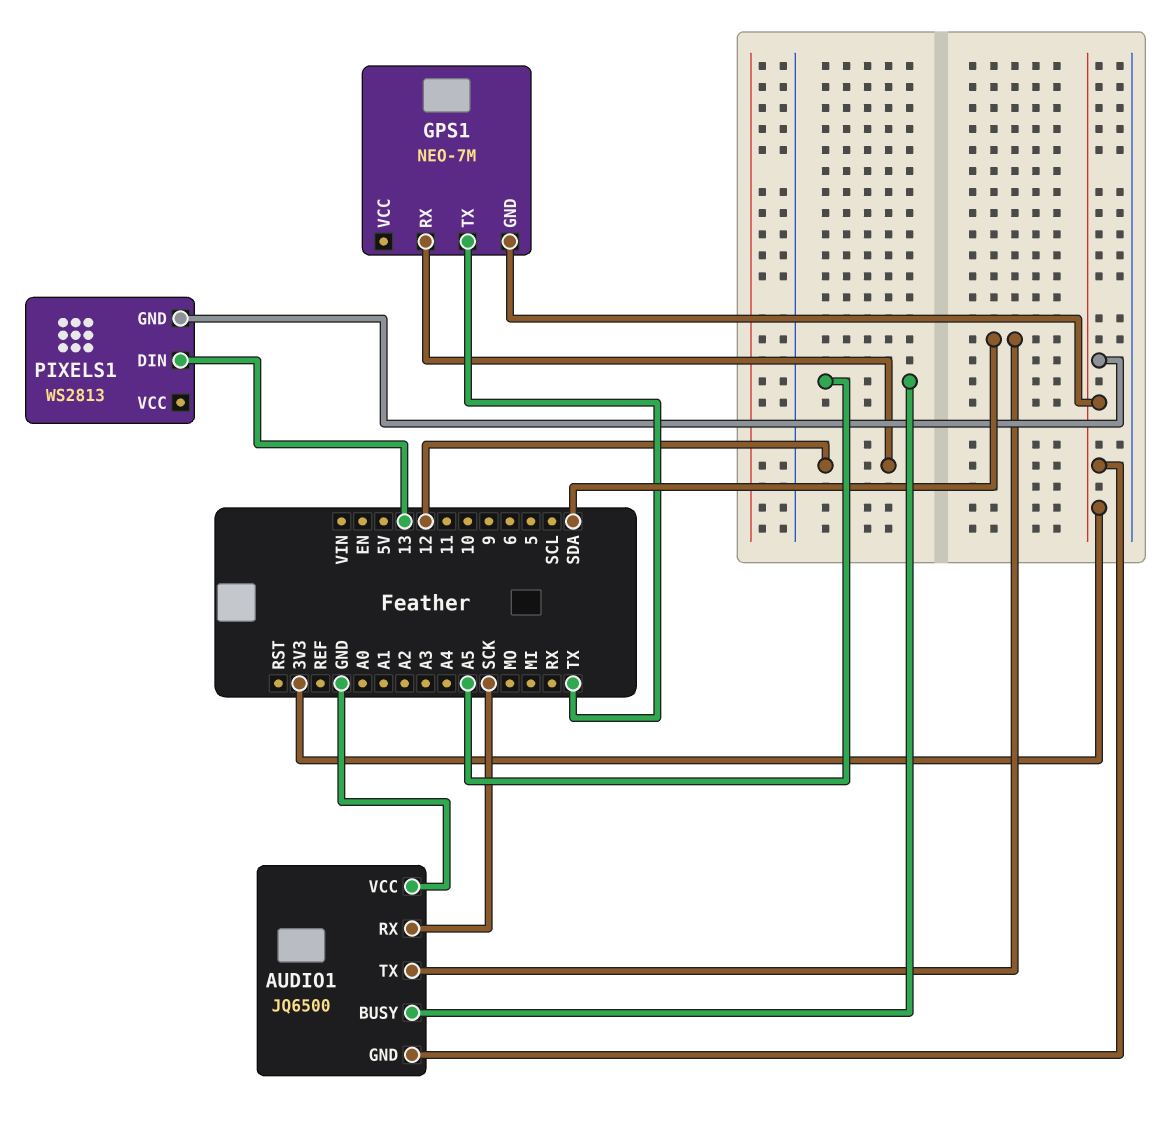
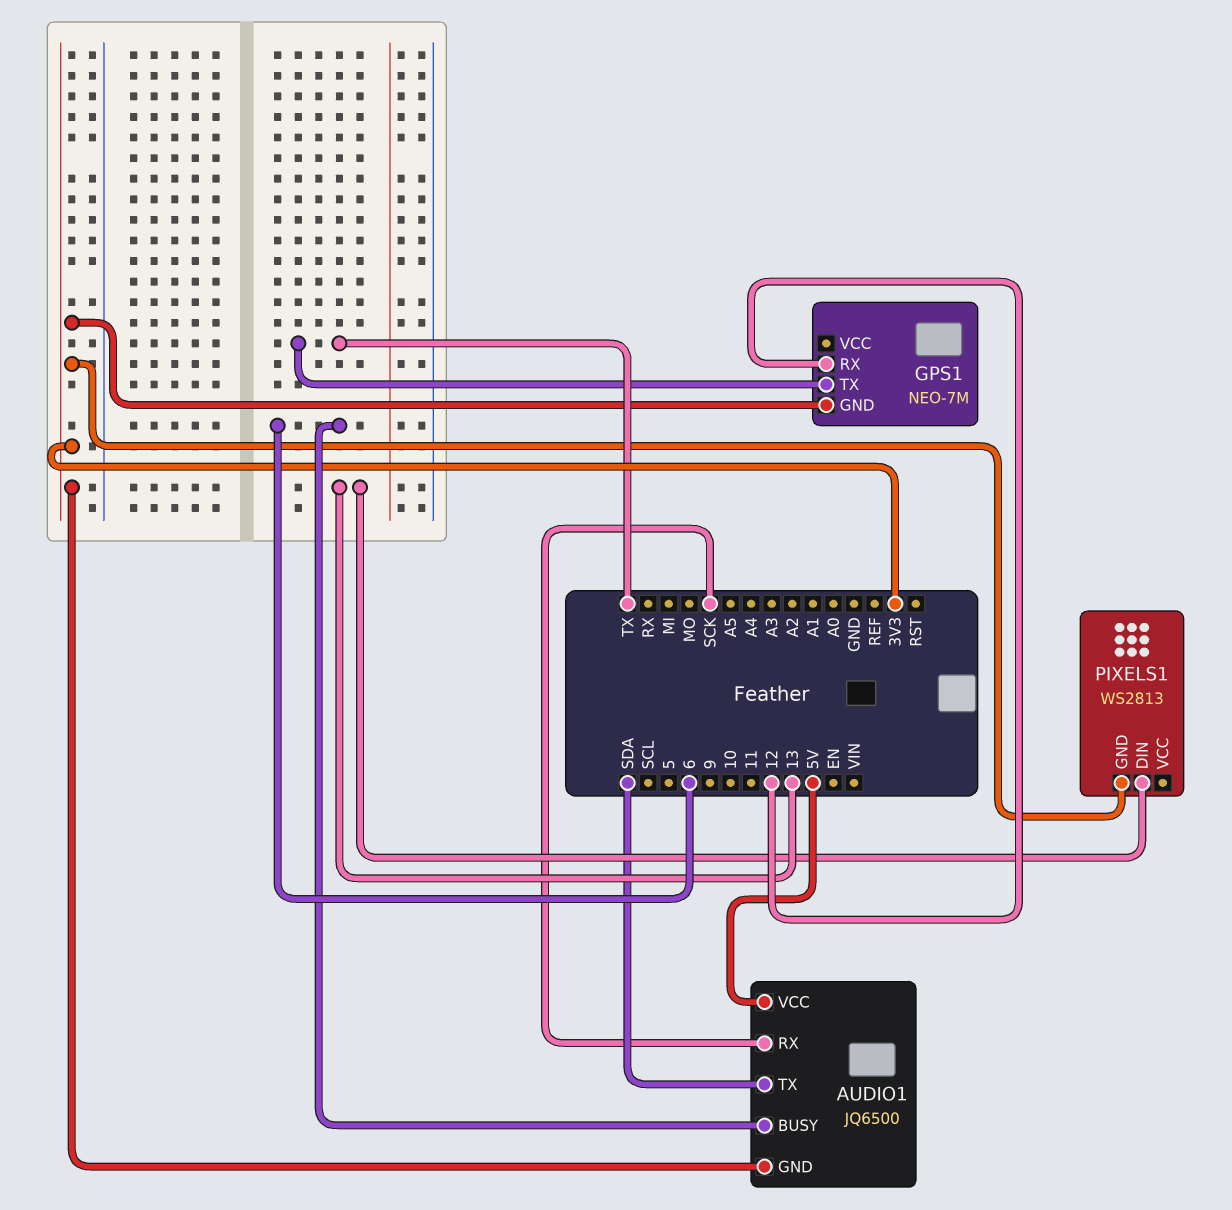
AUDIO1 pin BUSY: A5 -> 6
AUDIO1 pin VCC: GND -> 5V

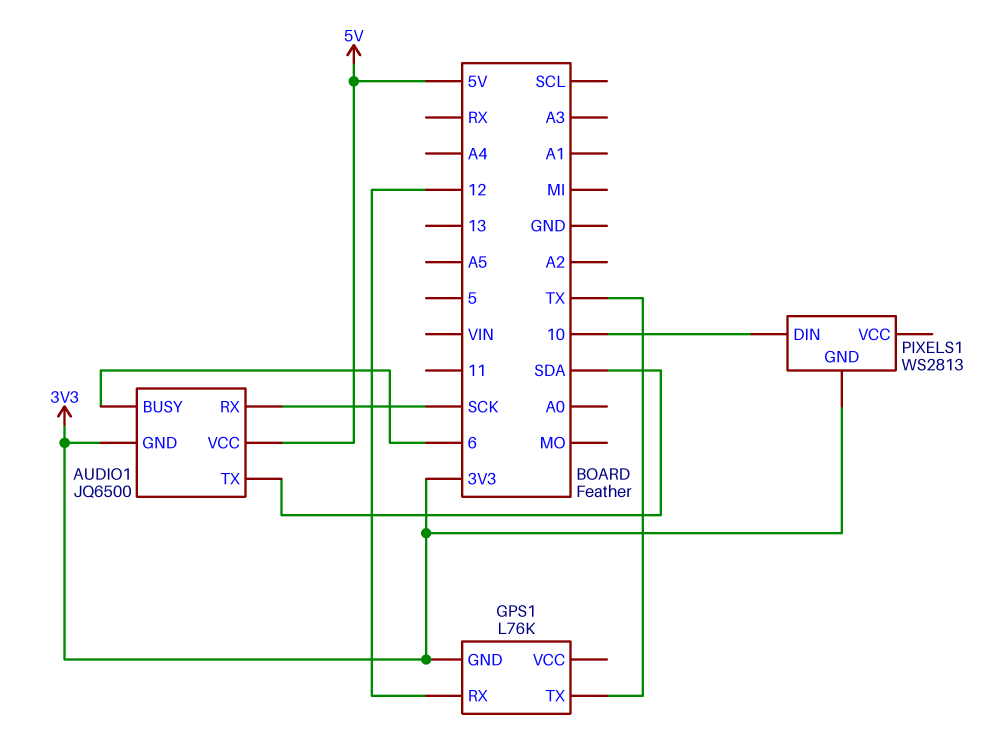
GPS1: NEO-7M -> L76K
PIXELS1 pin DIN: 13 -> 10

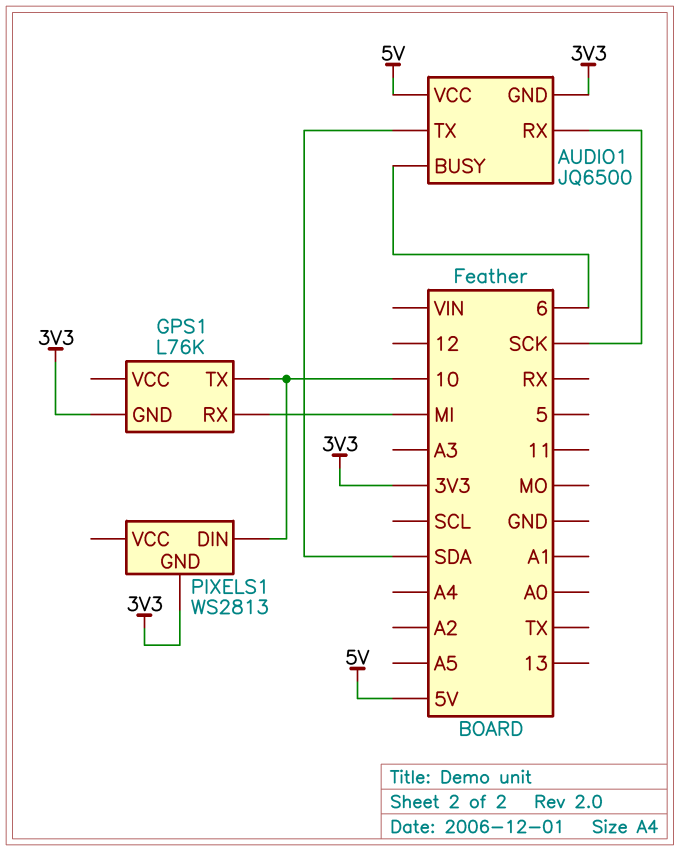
GPS1 pin RX: 12 -> MI
GPS1 pin TX: TX -> 10

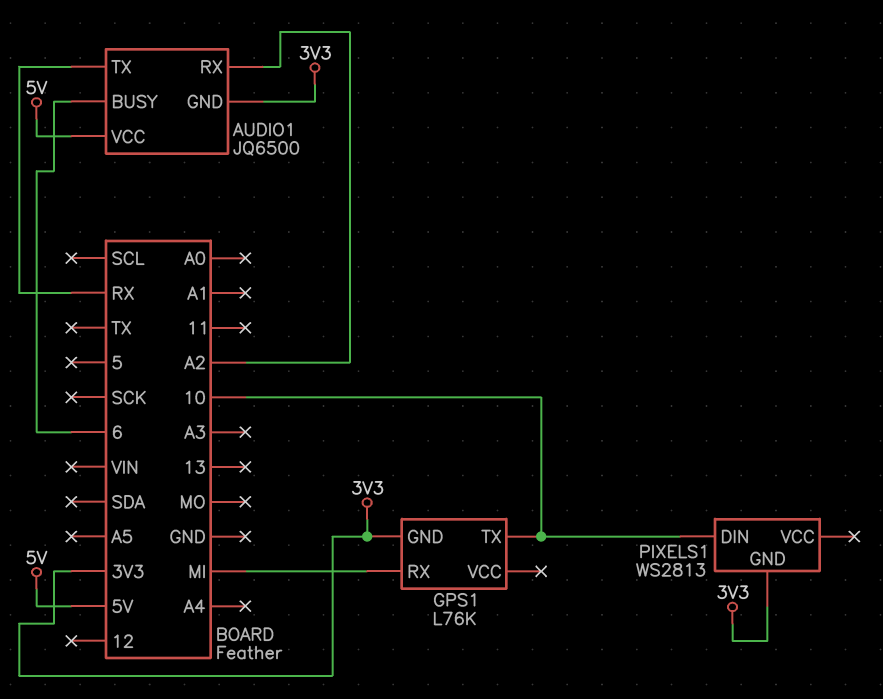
AUDIO1 pin RX: SCK -> A2
AUDIO1 pin TX: SDA -> RX

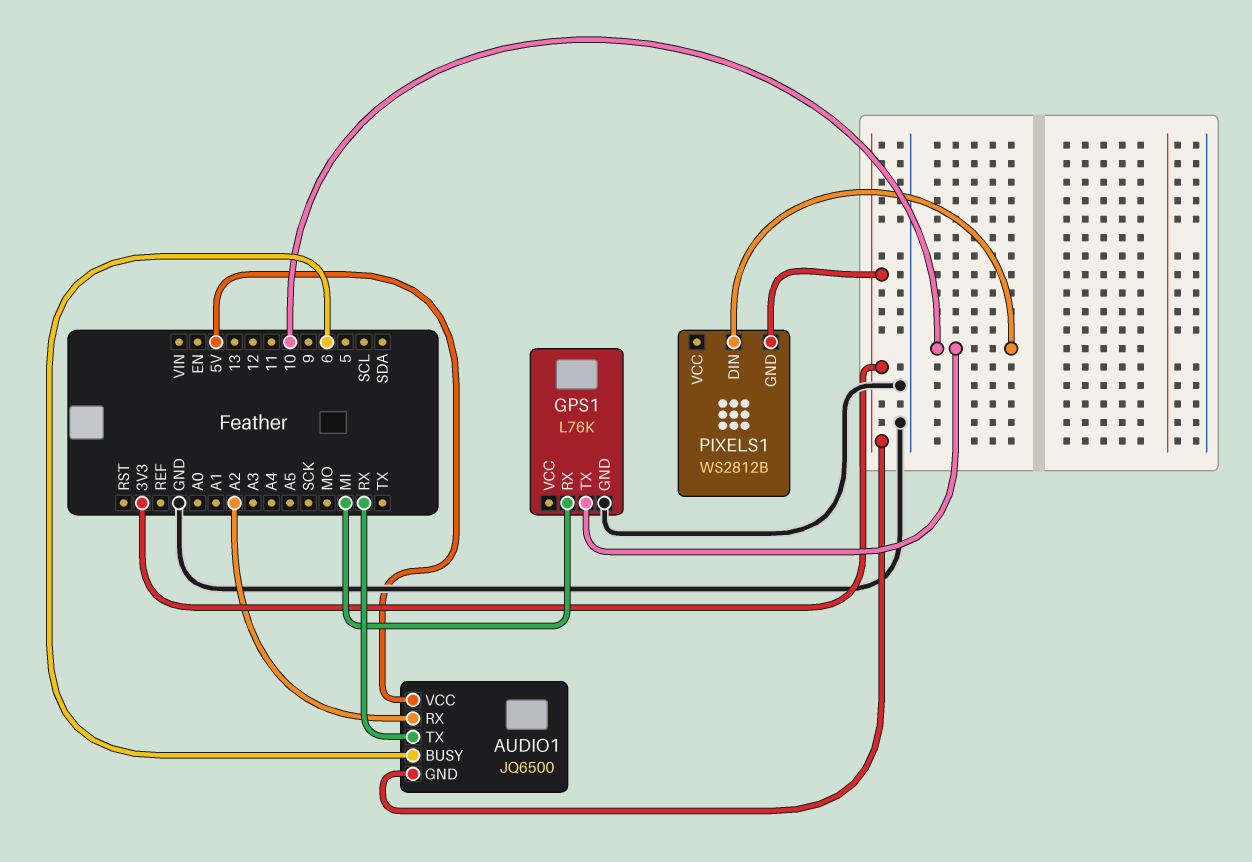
GPS1 pin GND: 3V3 -> GND
PIXELS1: WS2813 -> WS2812B

